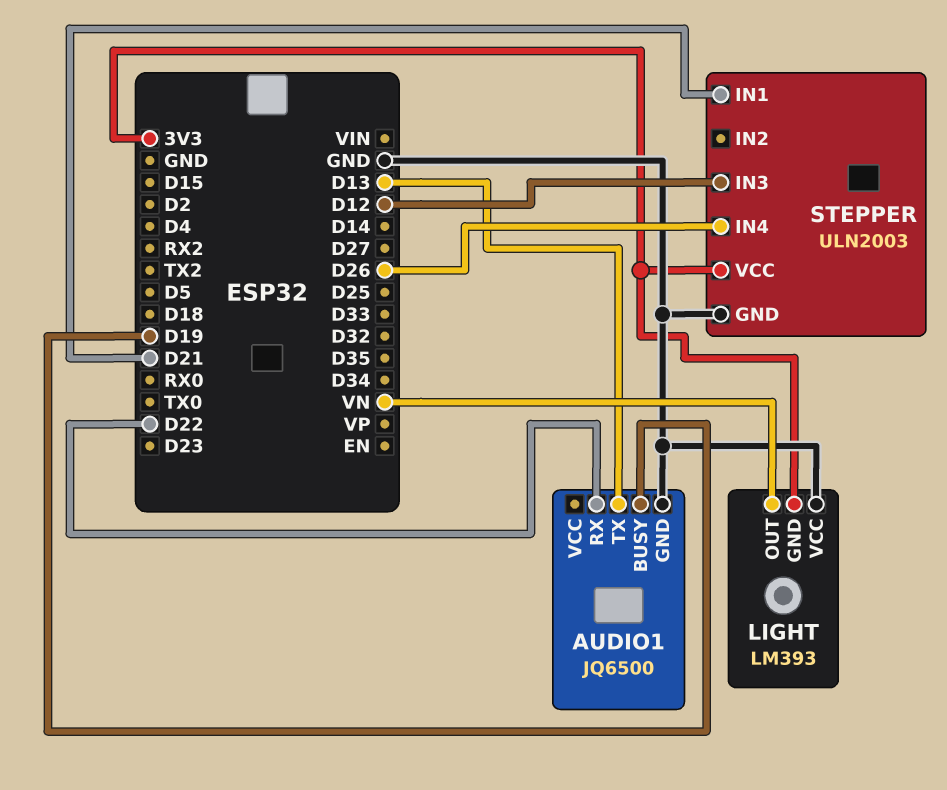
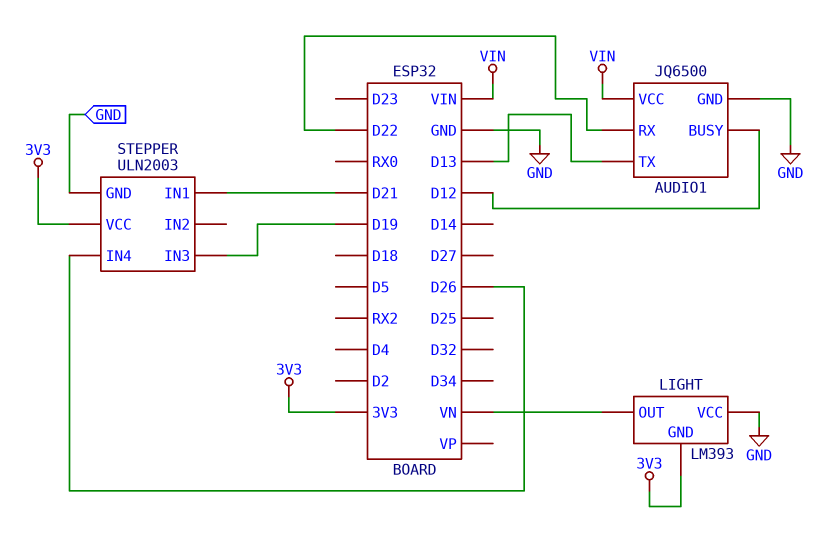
AUDIO1 pin BUSY: D19 -> D12
AUDIO1 pin VCC: none -> VIN
STEPPER pin IN3: D12 -> D19

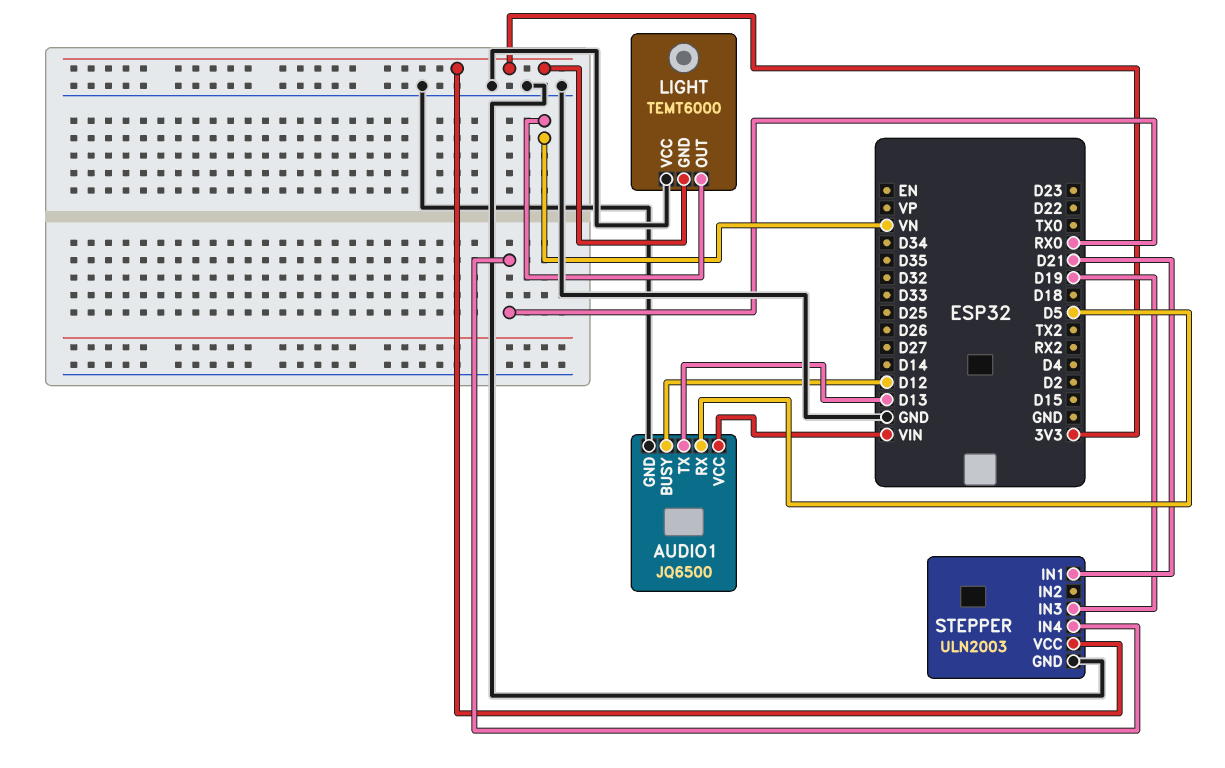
AUDIO1 pin RX: D22 -> D5
LIGHT: LM393 -> TEMT6000
STEPPER pin IN4: D26 -> RX0

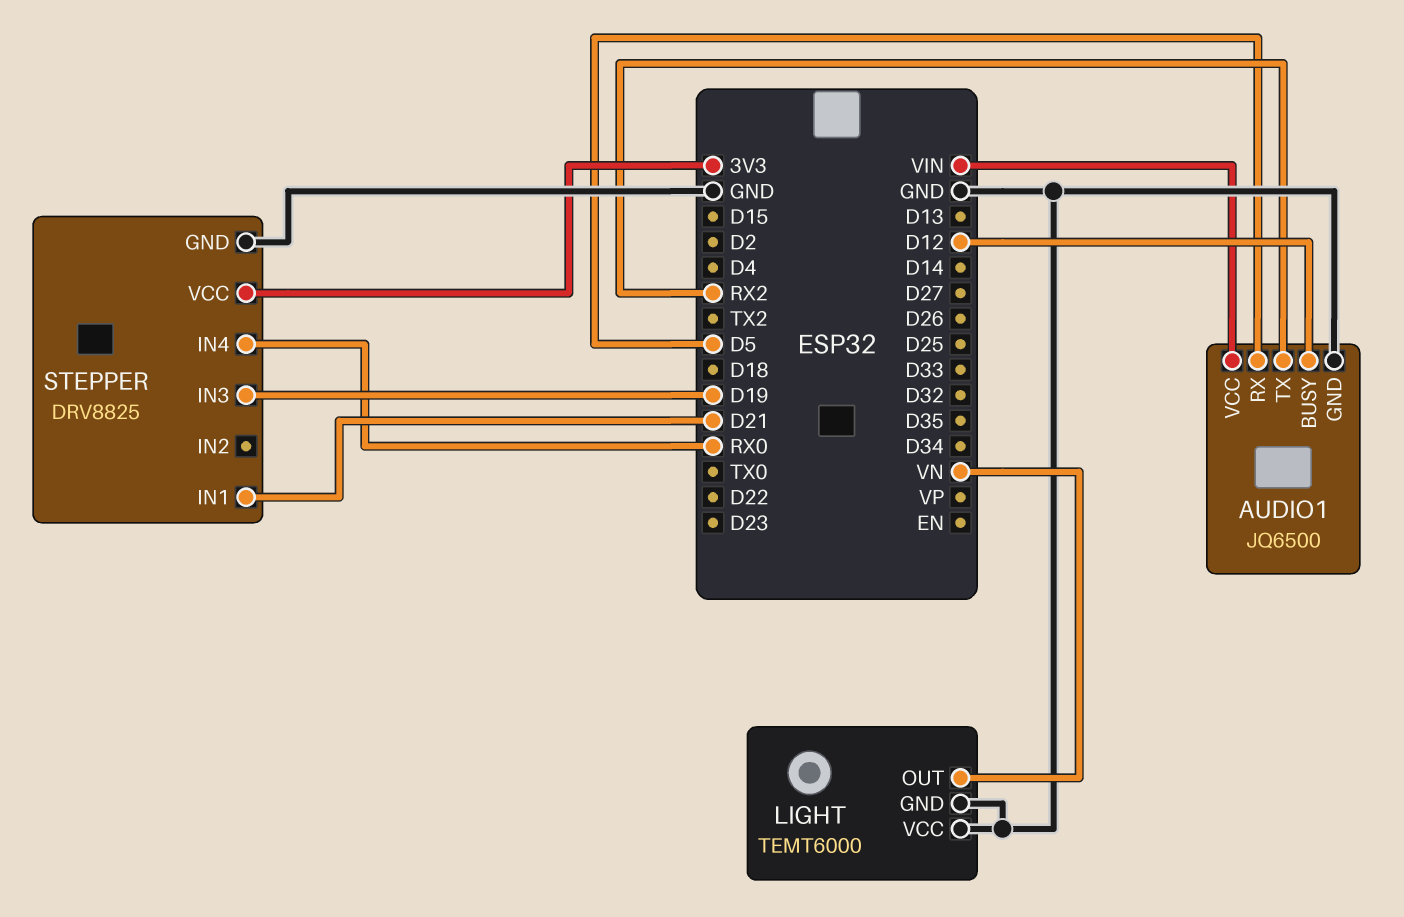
AUDIO1 pin TX: D13 -> RX2
LIGHT pin GND: 3V3 -> GND
STEPPER: ULN2003 -> DRV8825

